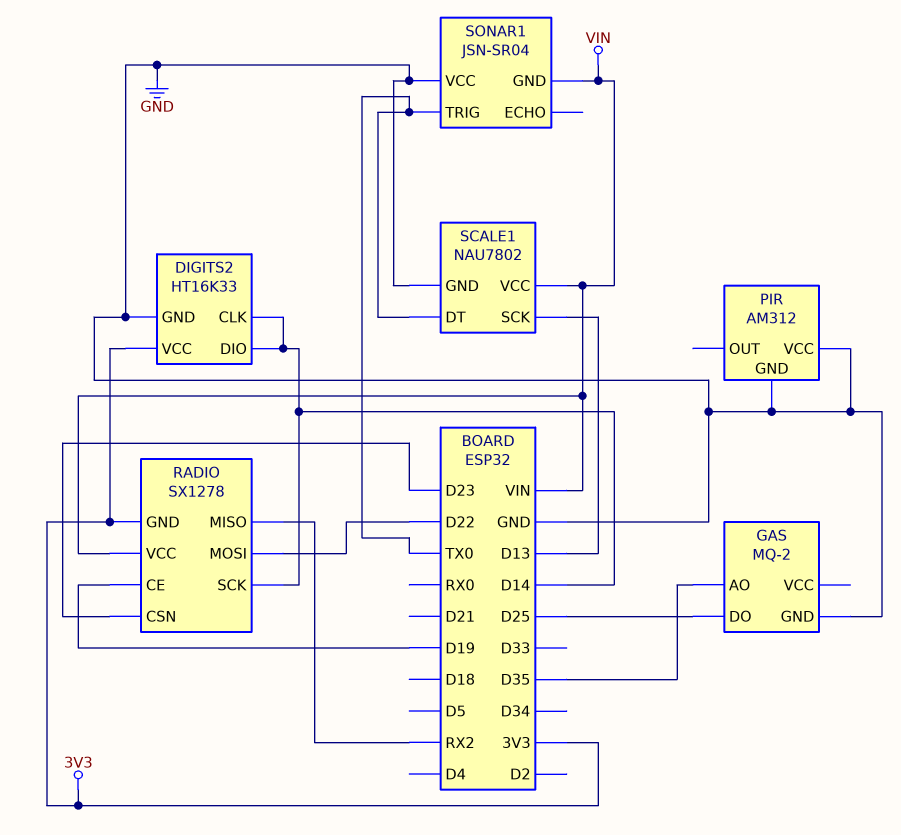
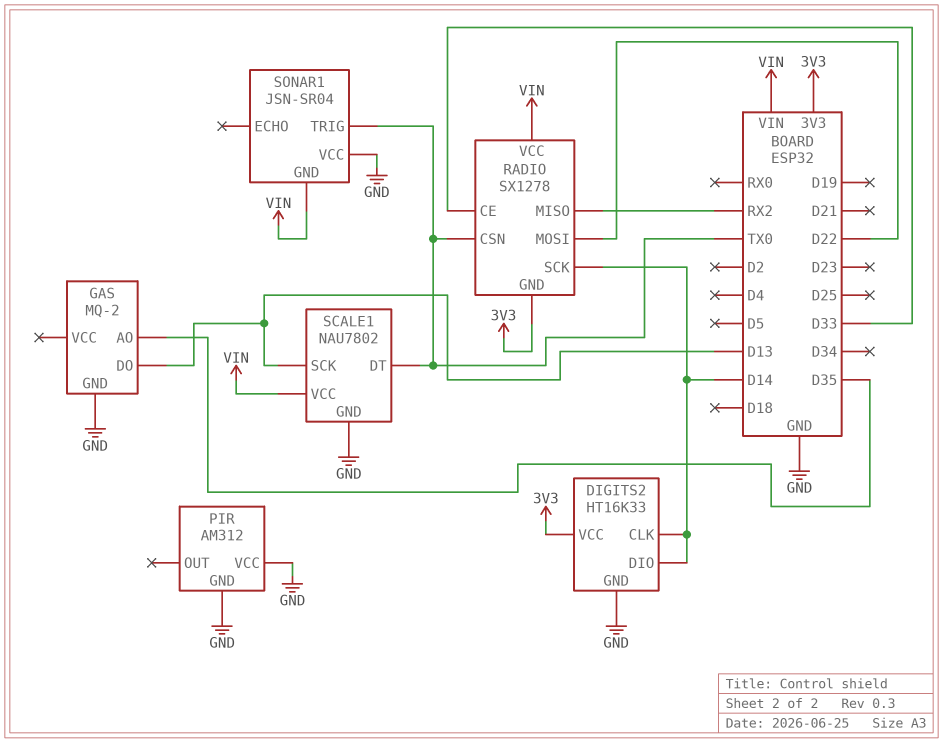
GAS pin DO: D25 -> D13
RADIO pin CE: D19 -> D33
RADIO pin CSN: D23 -> TX0

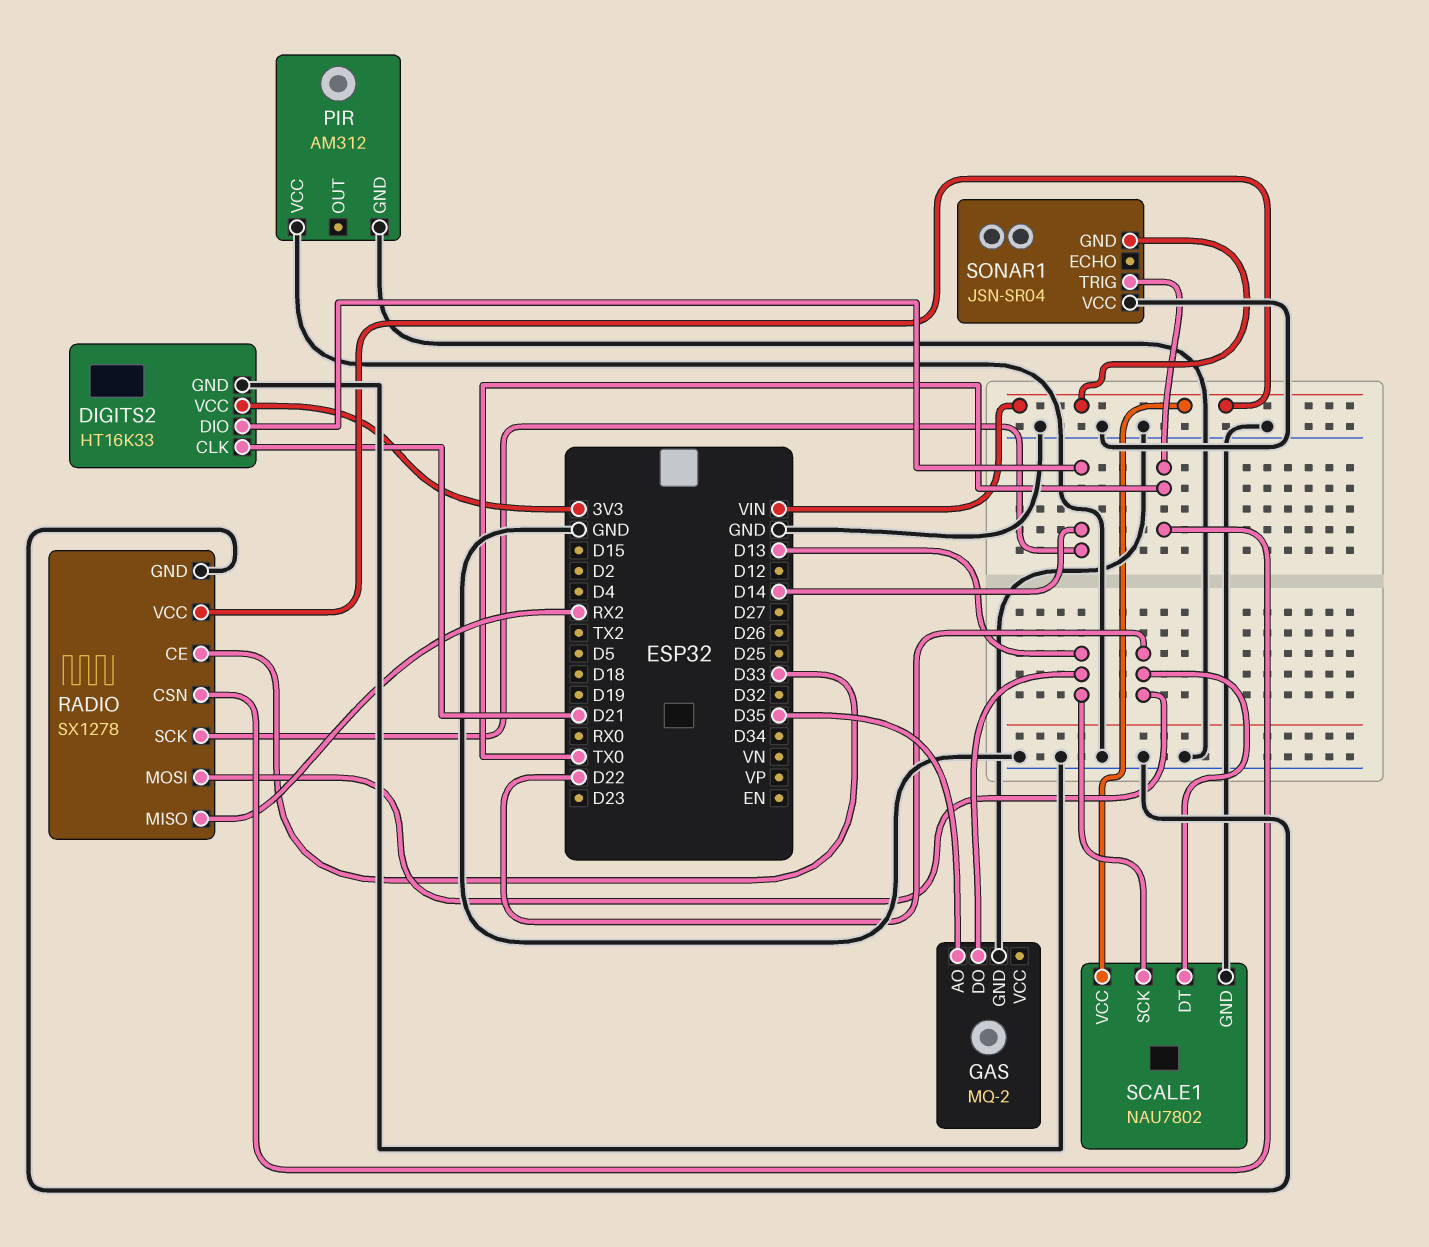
DIGITS2 pin CLK: D14 -> D21
RADIO pin GND: 3V3 -> GND
SCALE1 pin DT: TX0 -> D22

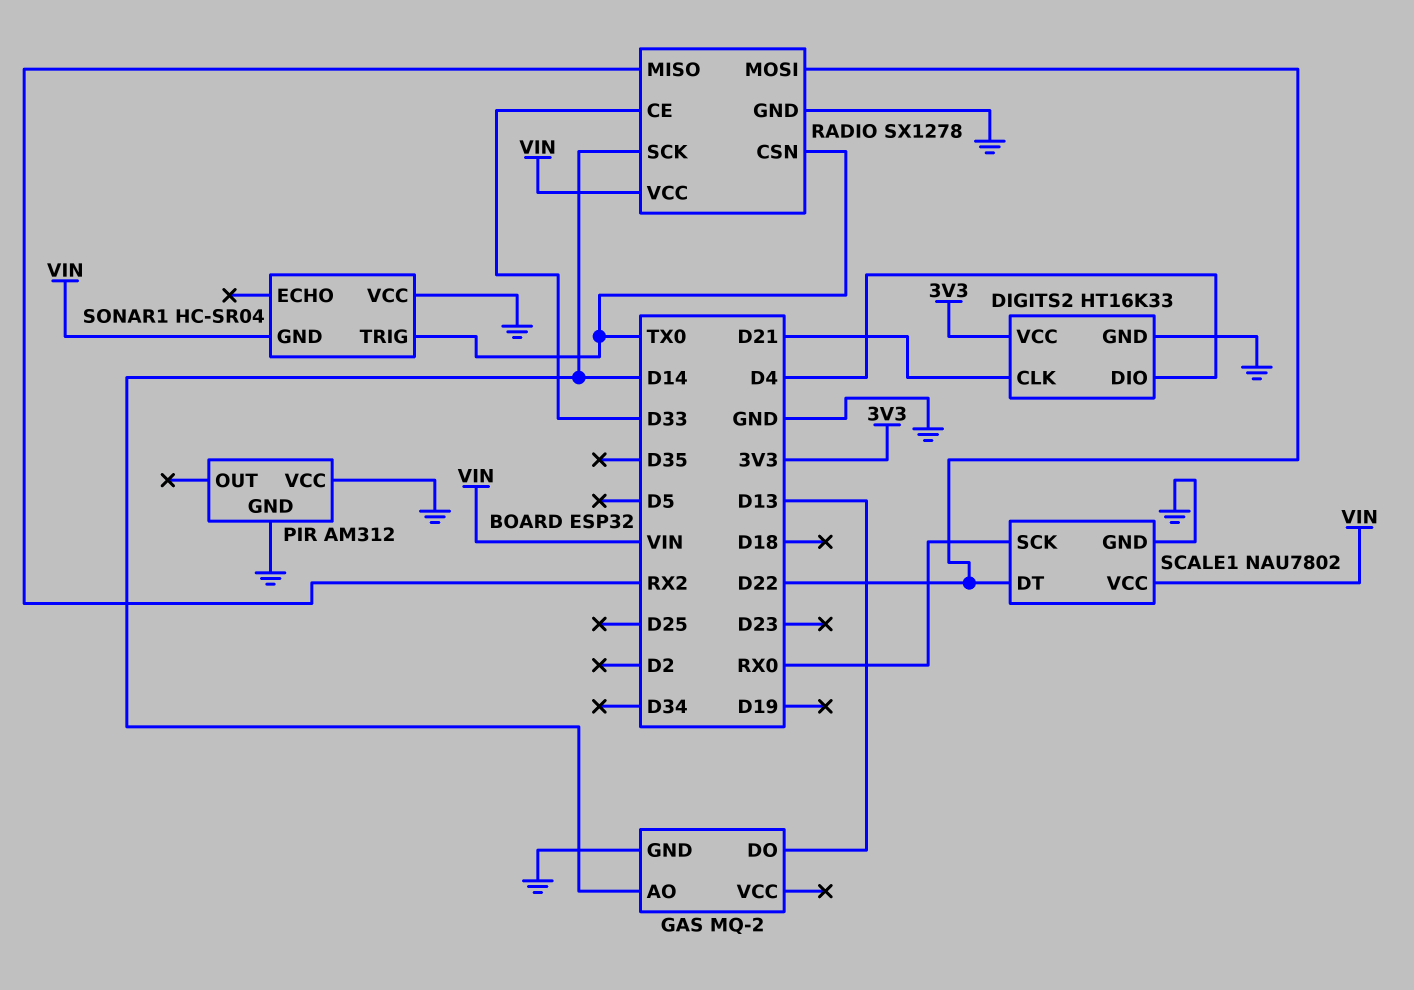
DIGITS2 pin DIO: D14 -> D4
GAS pin AO: D35 -> D14
SCALE1 pin SCK: D13 -> RX0
SONAR1: JSN-SR04 -> HC-SR04

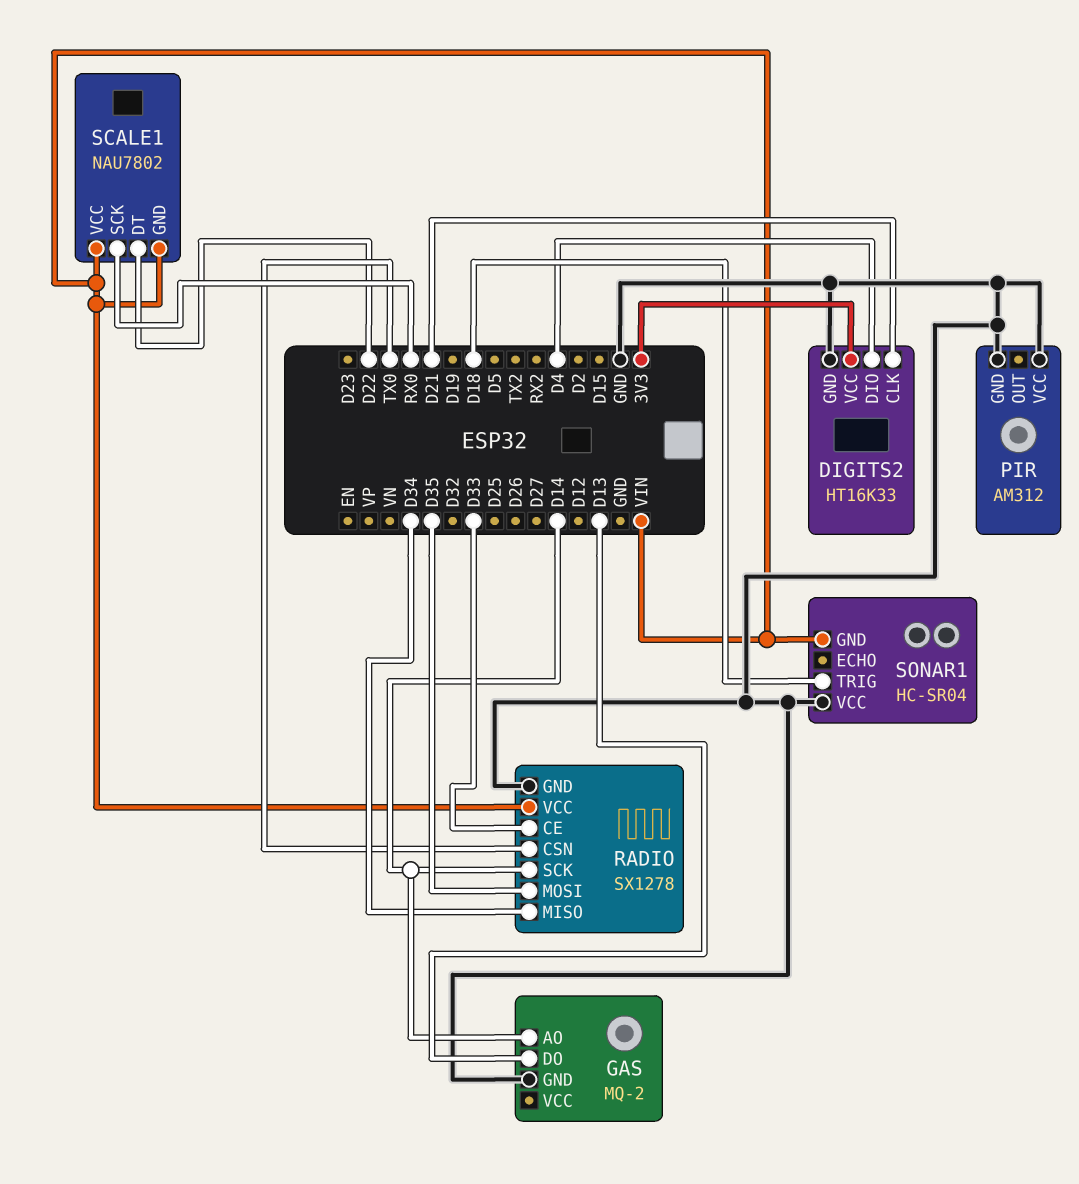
RADIO pin MISO: RX2 -> D34
RADIO pin MOSI: D22 -> D35
SCALE1 pin GND: GND -> VIN
SONAR1 pin TRIG: TX0 -> D18

